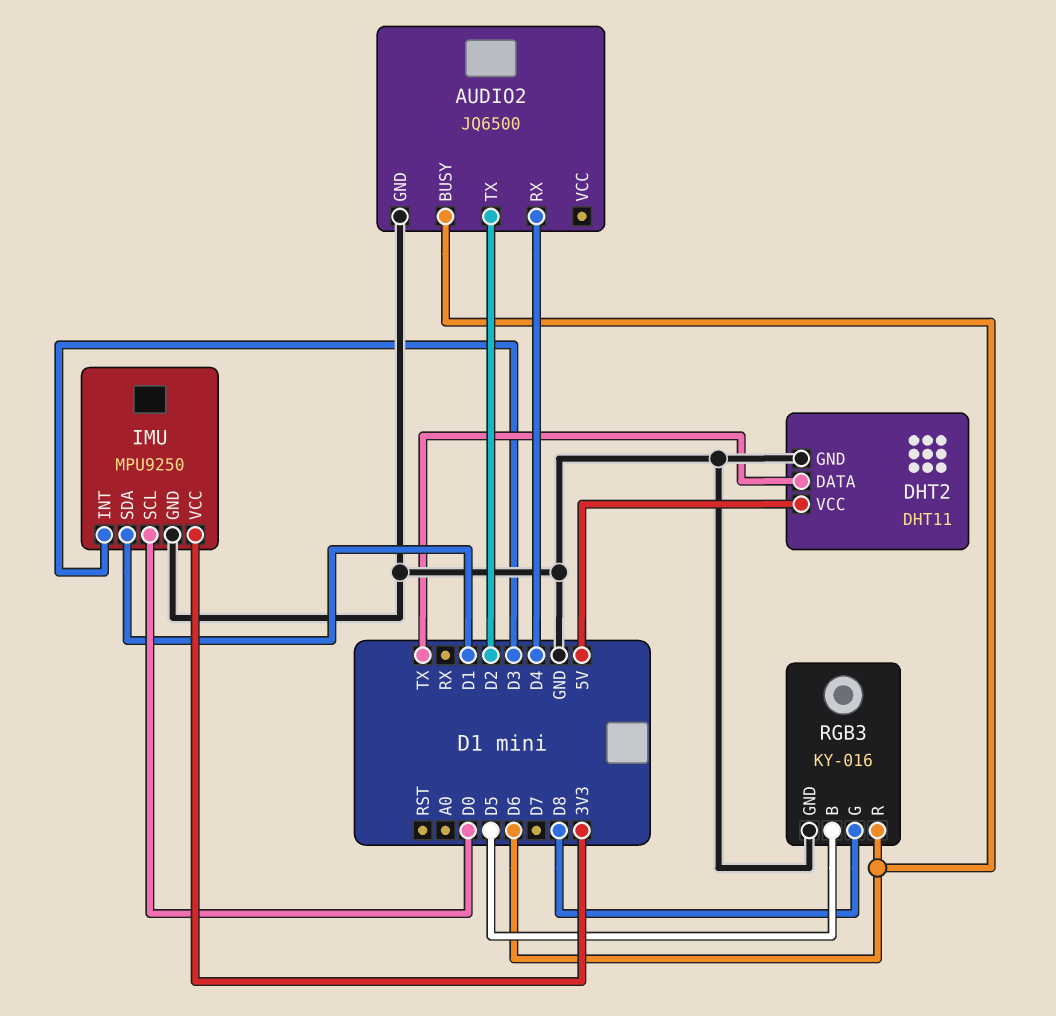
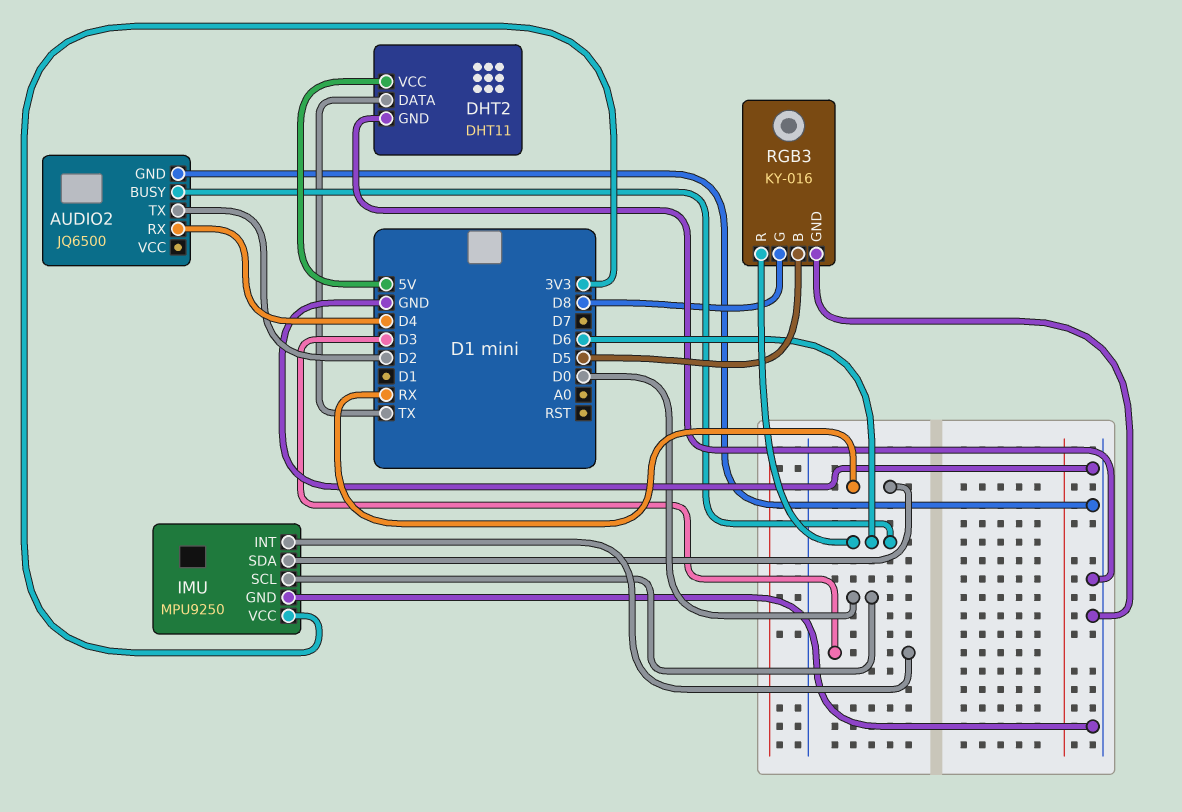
IMU pin SDA: D1 -> RX

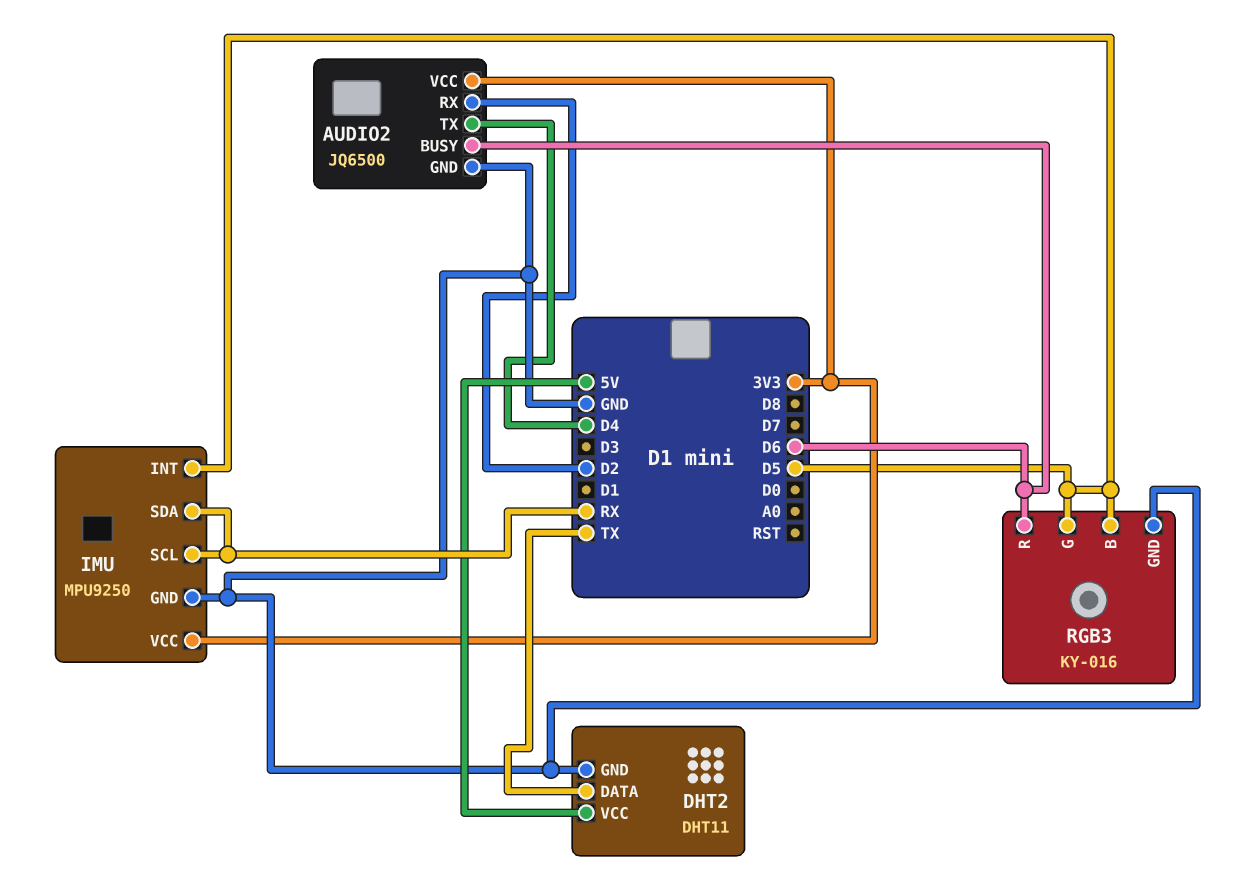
AUDIO2 pin RX: D4 -> D2
AUDIO2 pin TX: D2 -> D4
AUDIO2 pin VCC: none -> 3V3
IMU pin INT: D3 -> D5
IMU pin SCL: D0 -> RX
RGB3 pin G: D8 -> D5

